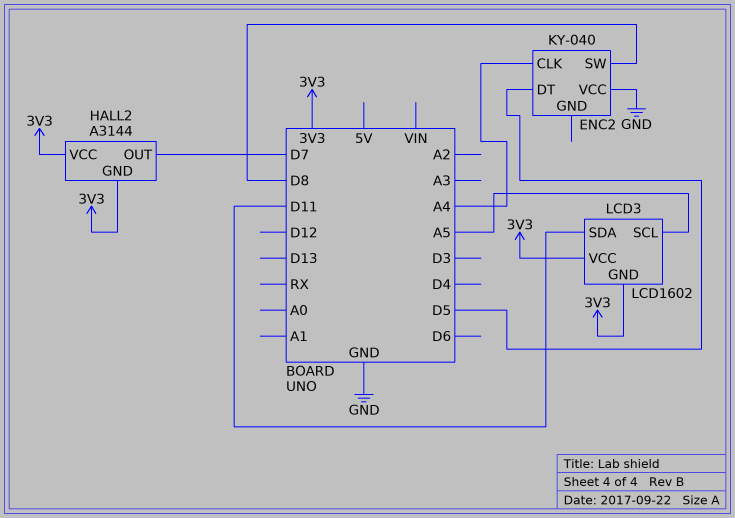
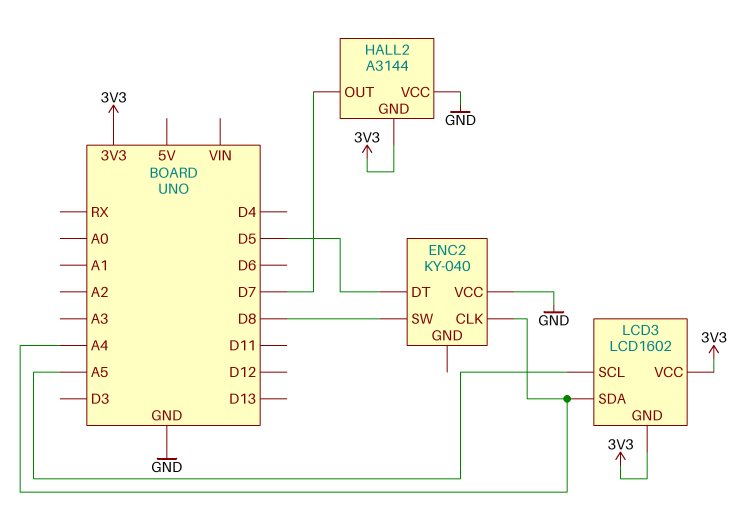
HALL2 pin VCC: 3V3 -> GND
LCD3 pin SDA: D11 -> A4

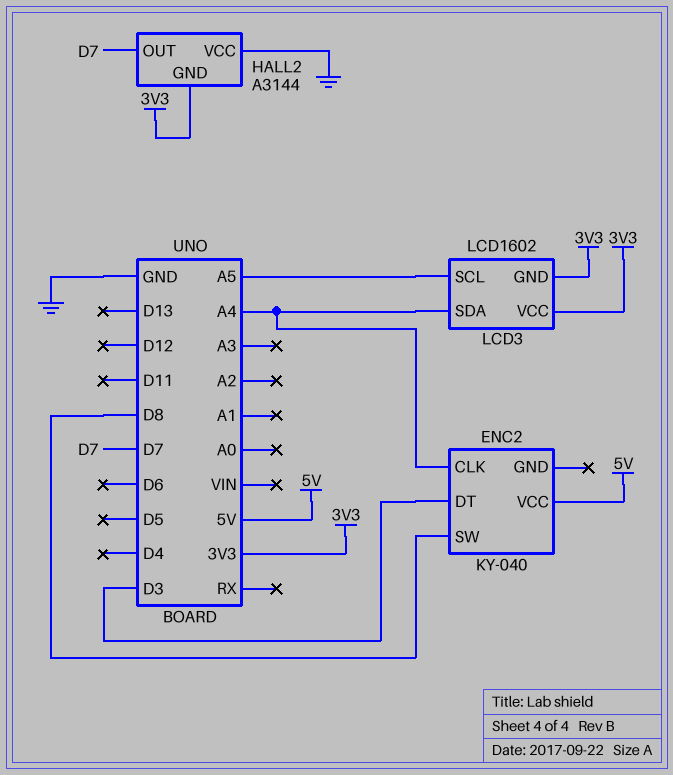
ENC2 pin DT: D5 -> D3
ENC2 pin VCC: GND -> 5V

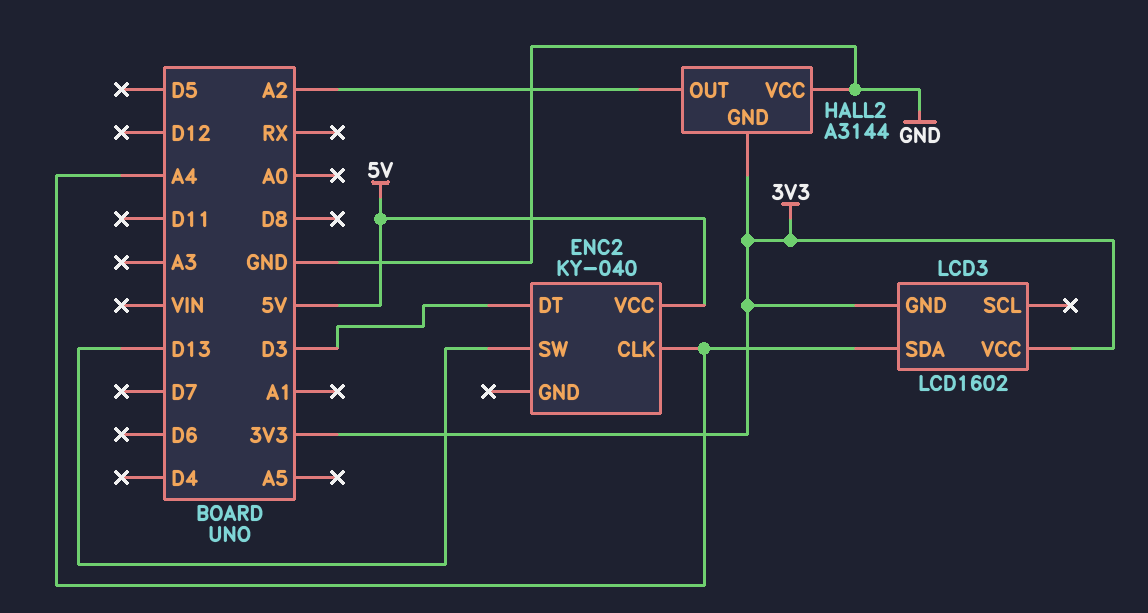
ENC2 pin SW: D8 -> D13
HALL2 pin OUT: D7 -> A2
LCD3 pin SCL: A5 -> none

